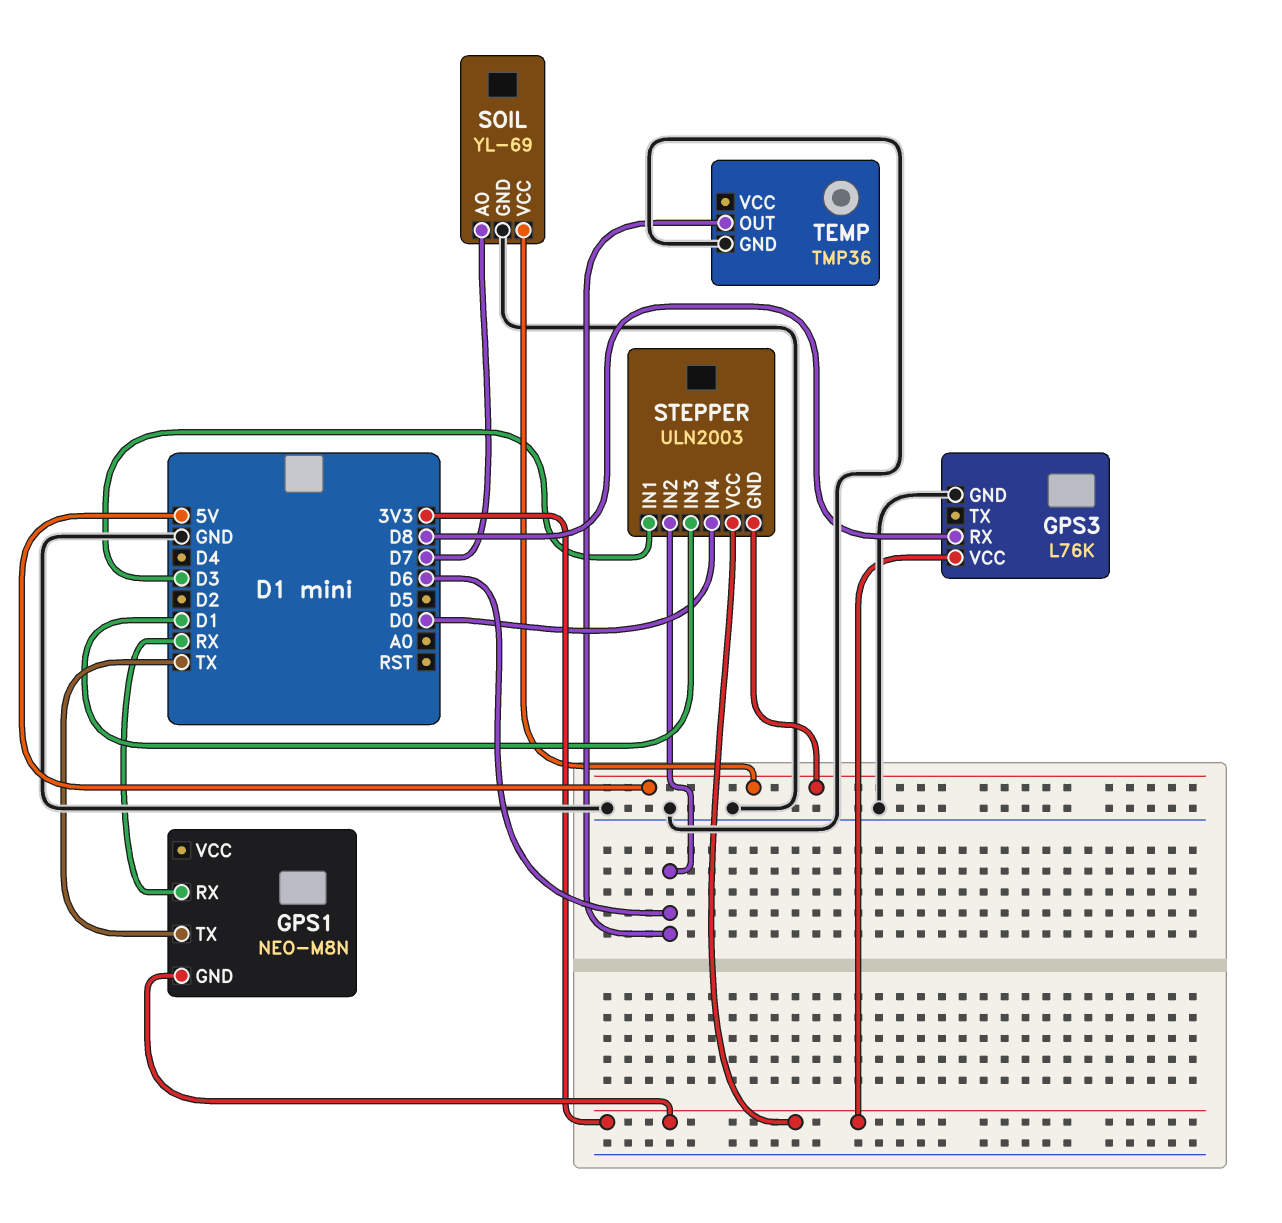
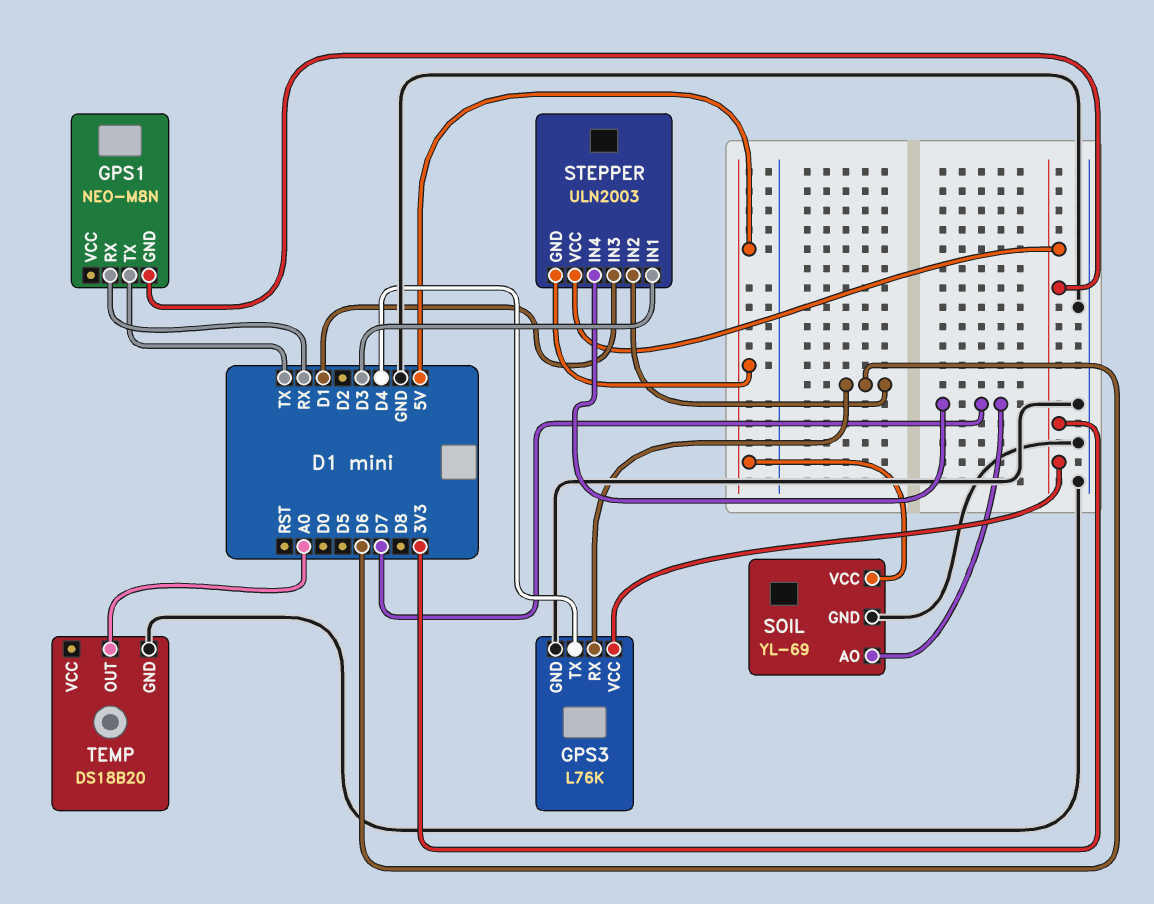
GPS3 pin RX: D8 -> D6
GPS3 pin TX: none -> D4
STEPPER pin IN4: D0 -> D7
TEMP: TMP36 -> DS18B20
TEMP pin OUT: D6 -> A0

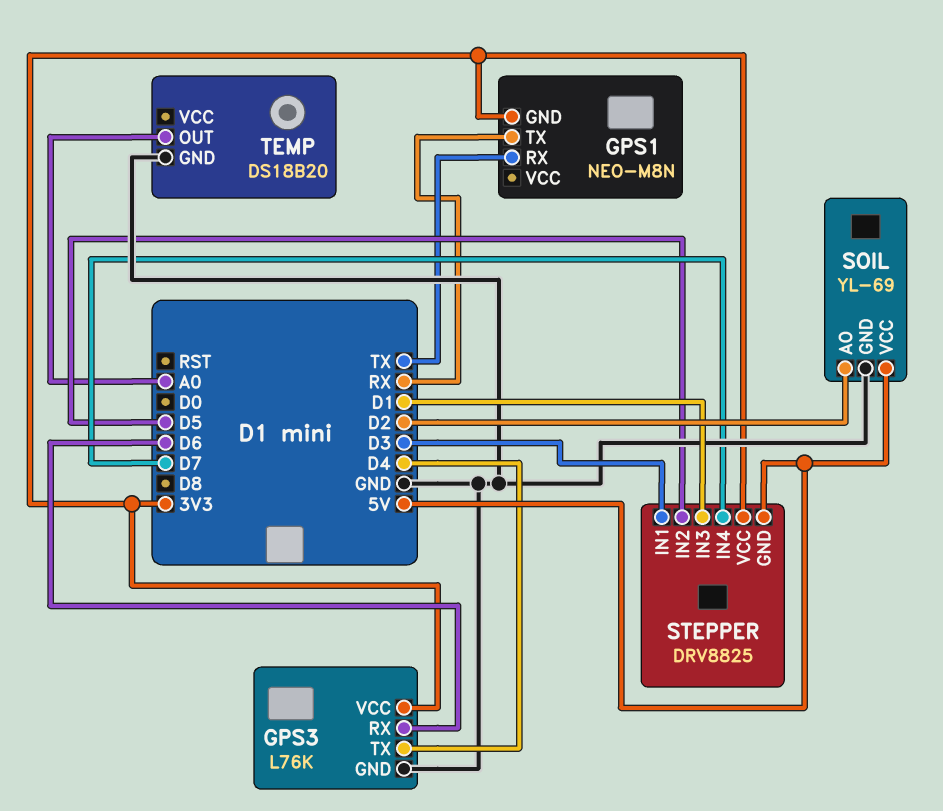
GPS1 pin RX: RX -> TX
GPS1 pin TX: TX -> RX
SOIL pin AO: D7 -> D2
STEPPER: ULN2003 -> DRV8825
STEPPER pin IN2: D6 -> D5

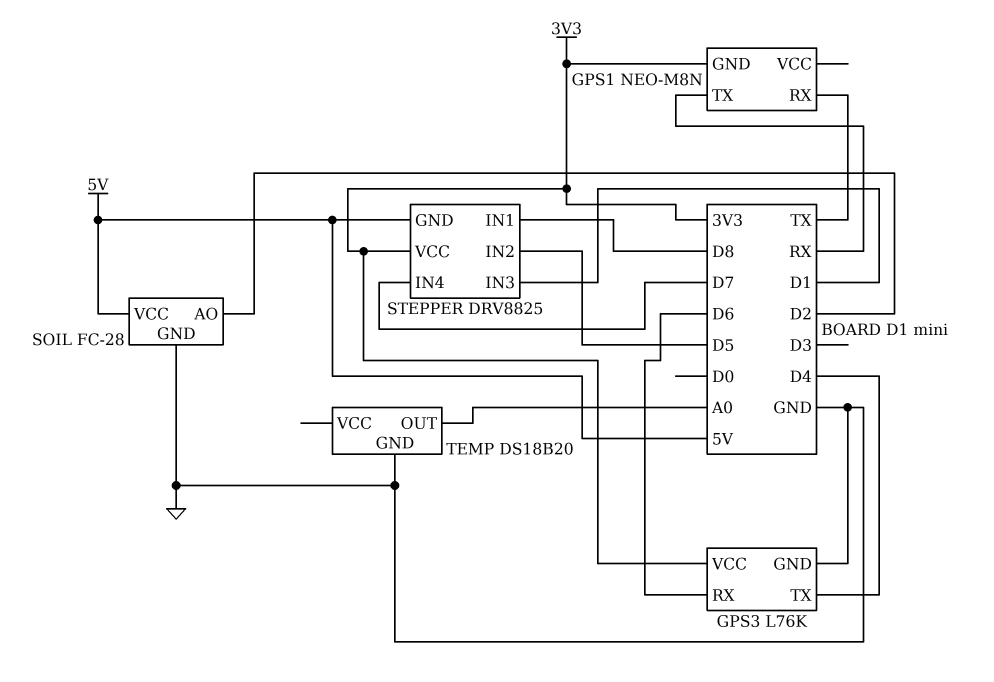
SOIL: YL-69 -> FC-28
STEPPER pin IN1: D3 -> D8

